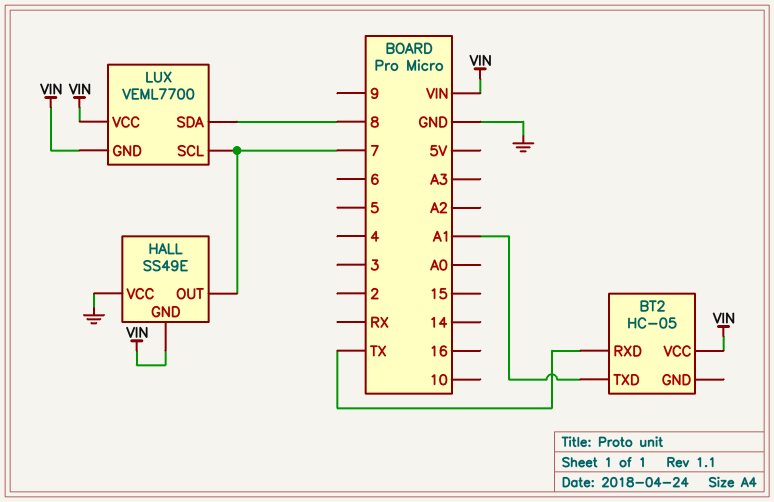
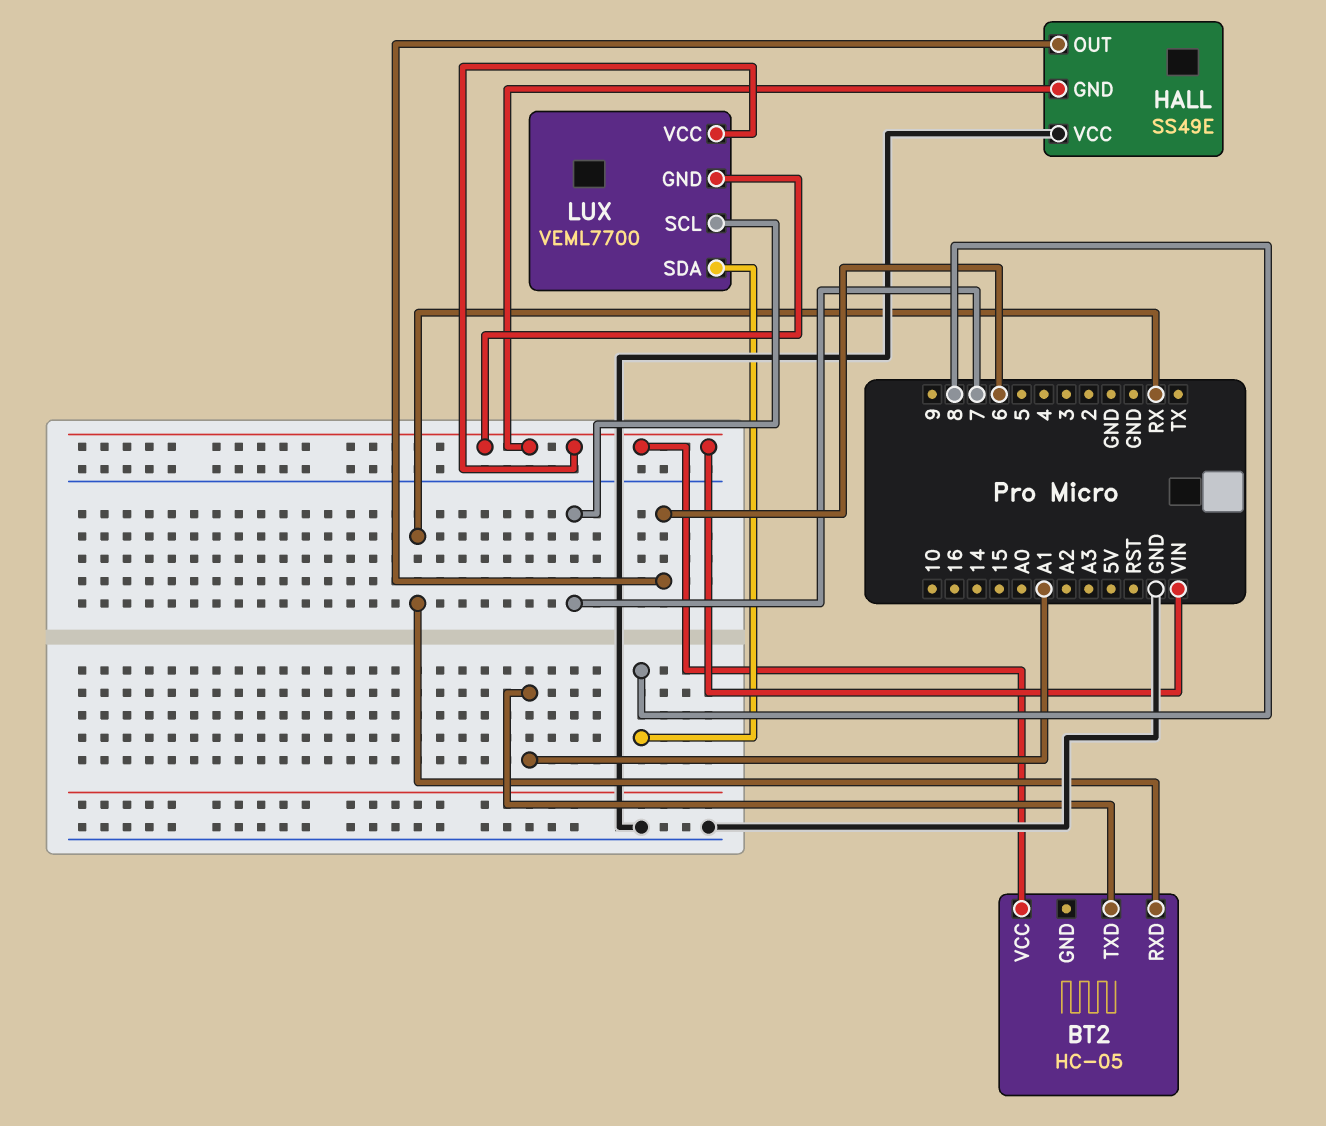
BT2 pin RXD: TX -> RX
HALL pin OUT: 7 -> 6

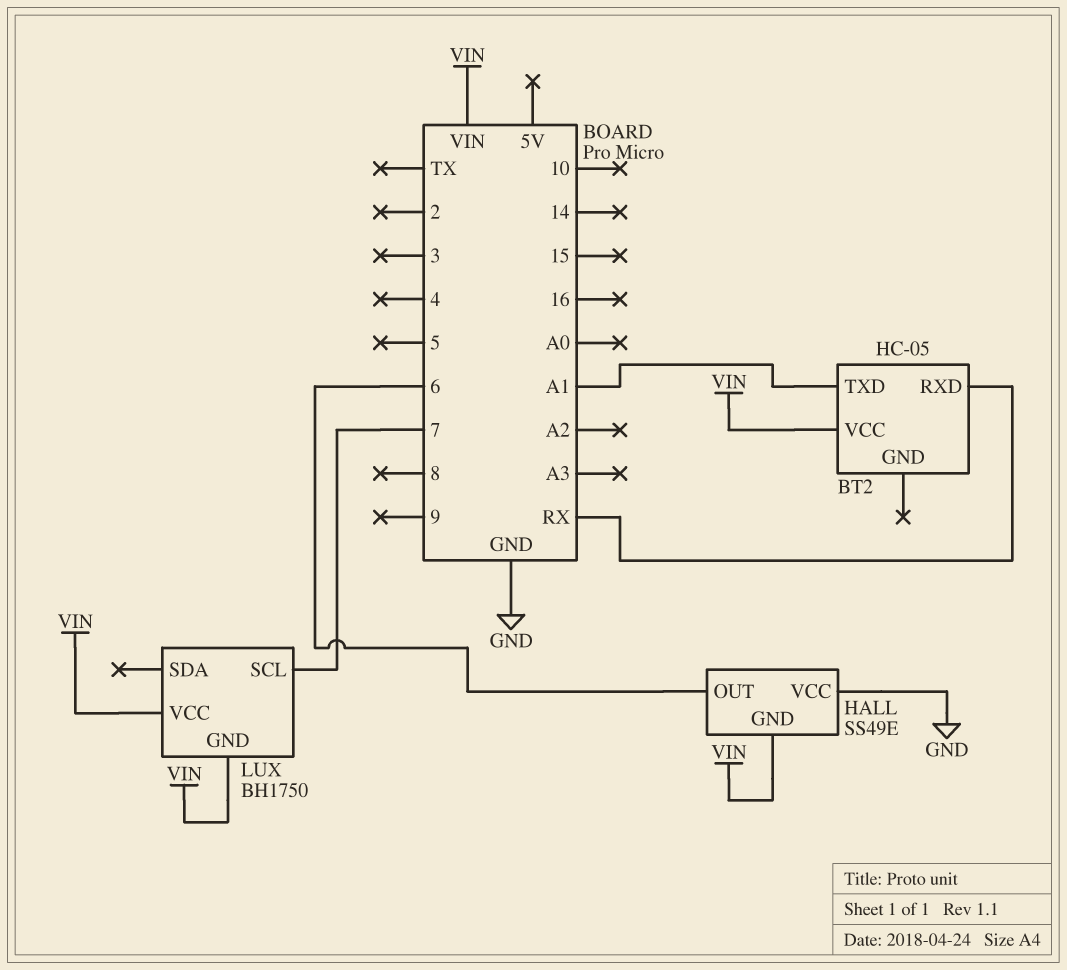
LUX: VEML7700 -> BH1750
LUX pin SDA: 8 -> none

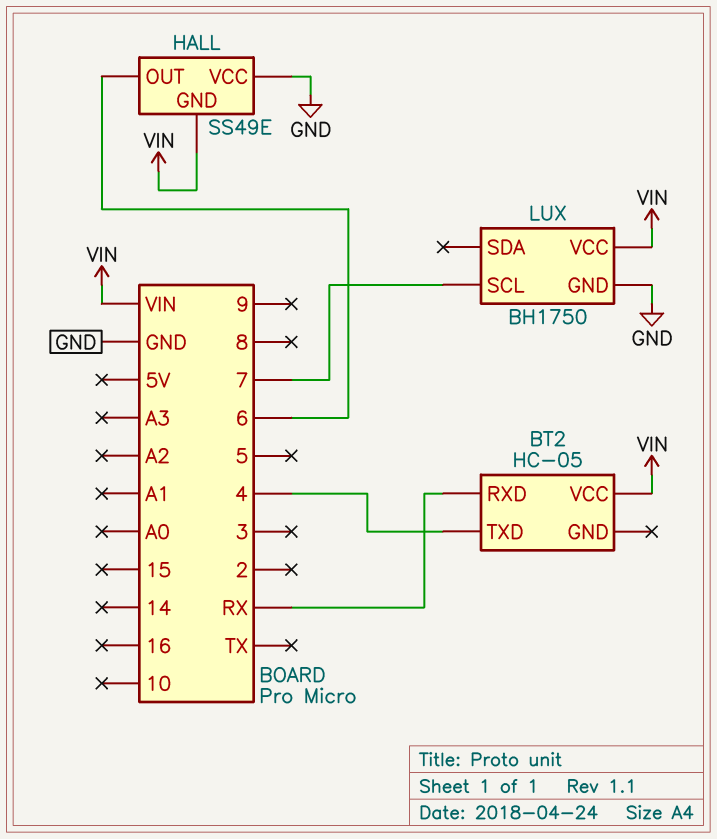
BT2 pin TXD: A1 -> 4
LUX pin GND: VIN -> GND

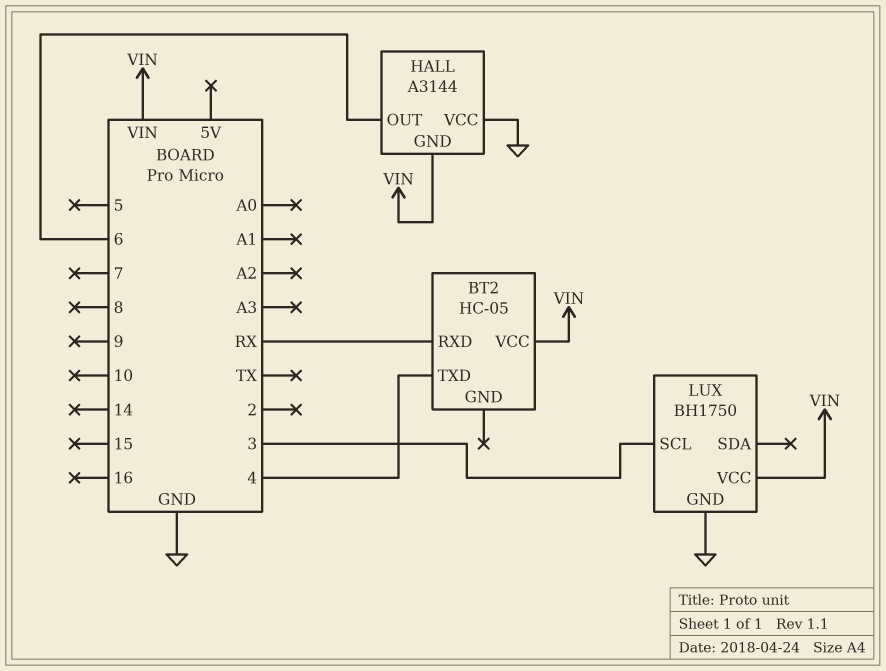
HALL: SS49E -> A3144
LUX pin SCL: 7 -> 3

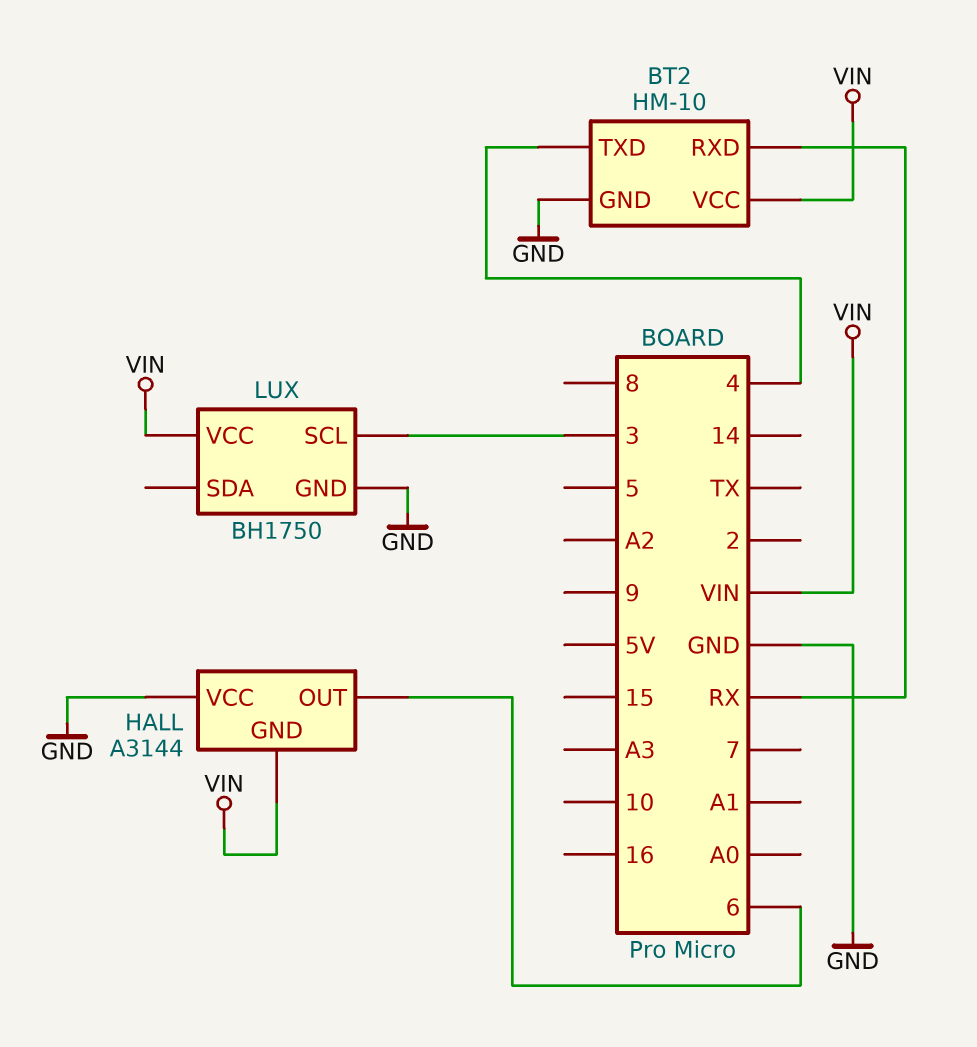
BT2: HC-05 -> HM-10
BT2 pin GND: none -> GND

